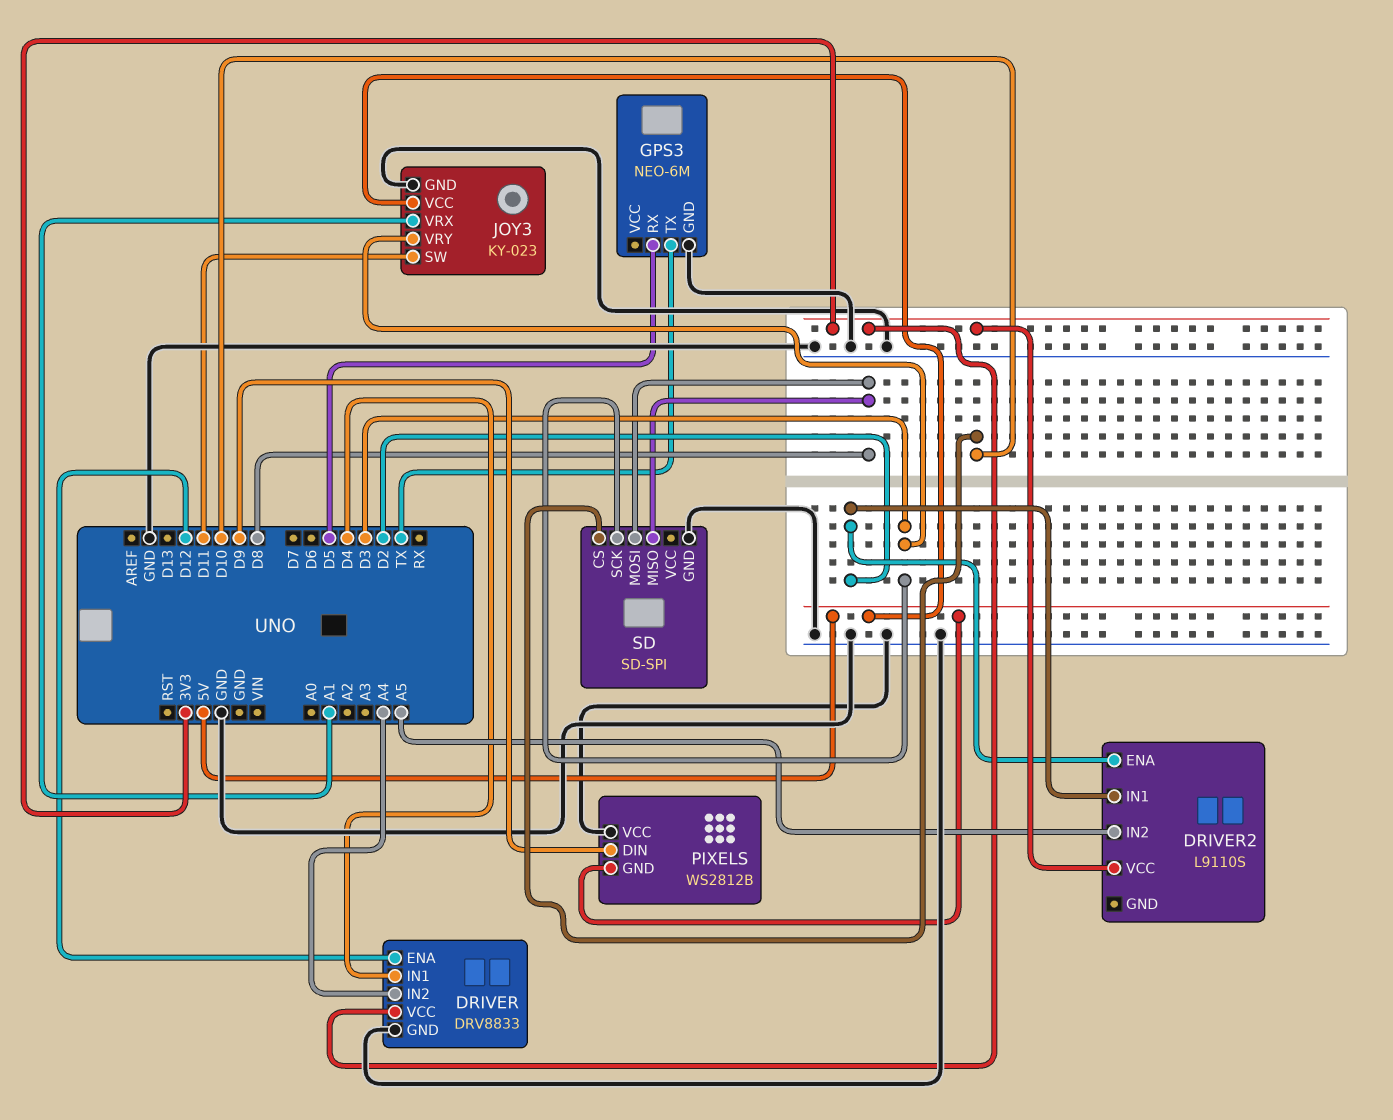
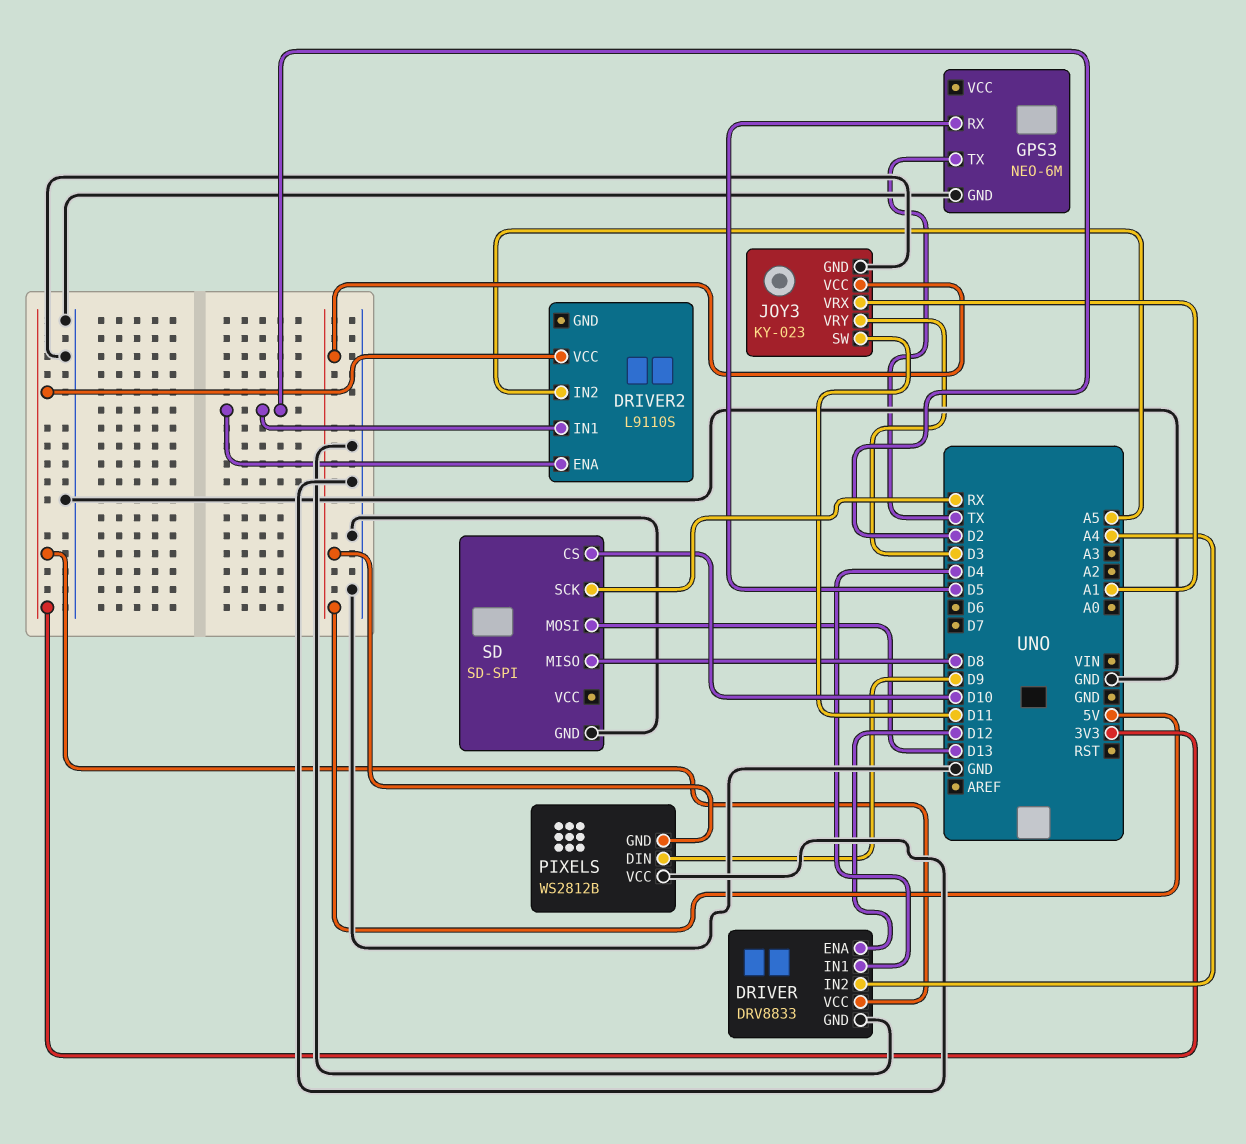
SD pin MOSI: D8 -> D13
SD pin SCK: D3 -> RX

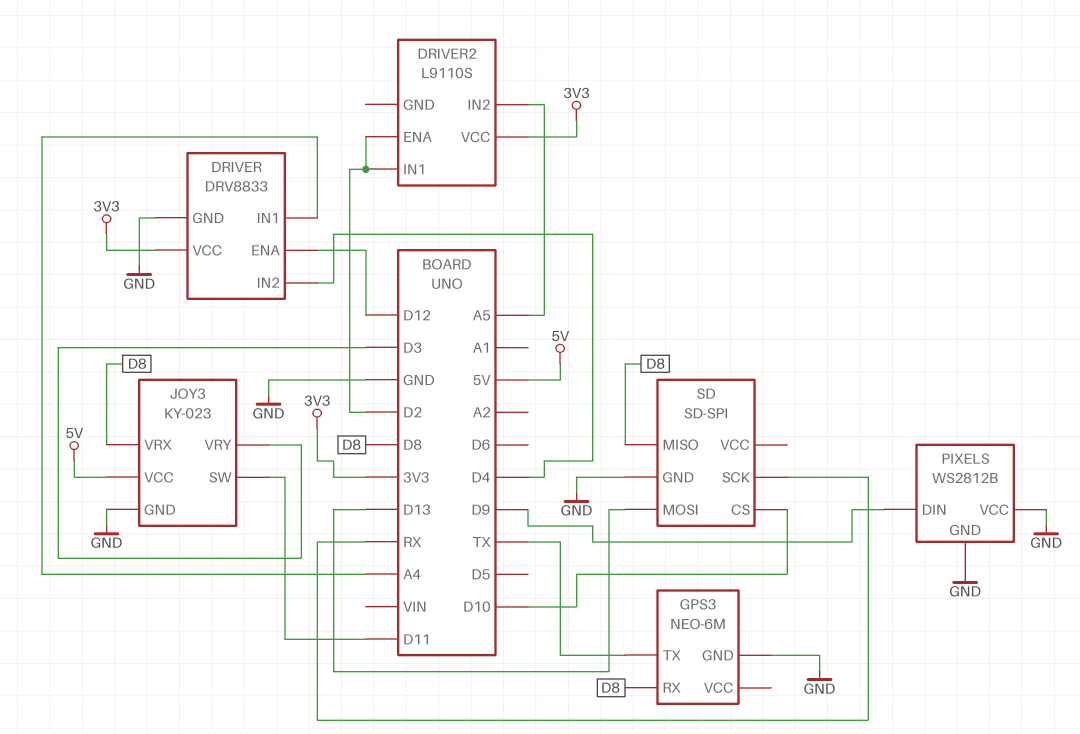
DRIVER pin IN1: D4 -> A4
DRIVER pin IN2: A4 -> D4
GPS3 pin RX: D5 -> D8
JOY3 pin VRX: A1 -> D8
PIXELS pin GND: 5V -> GND

